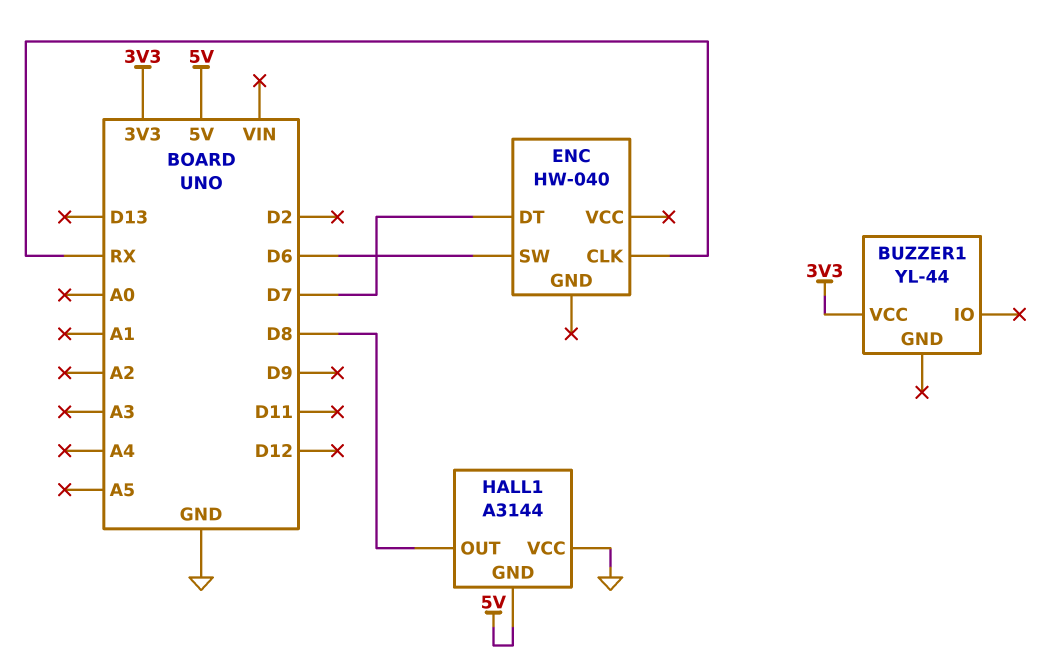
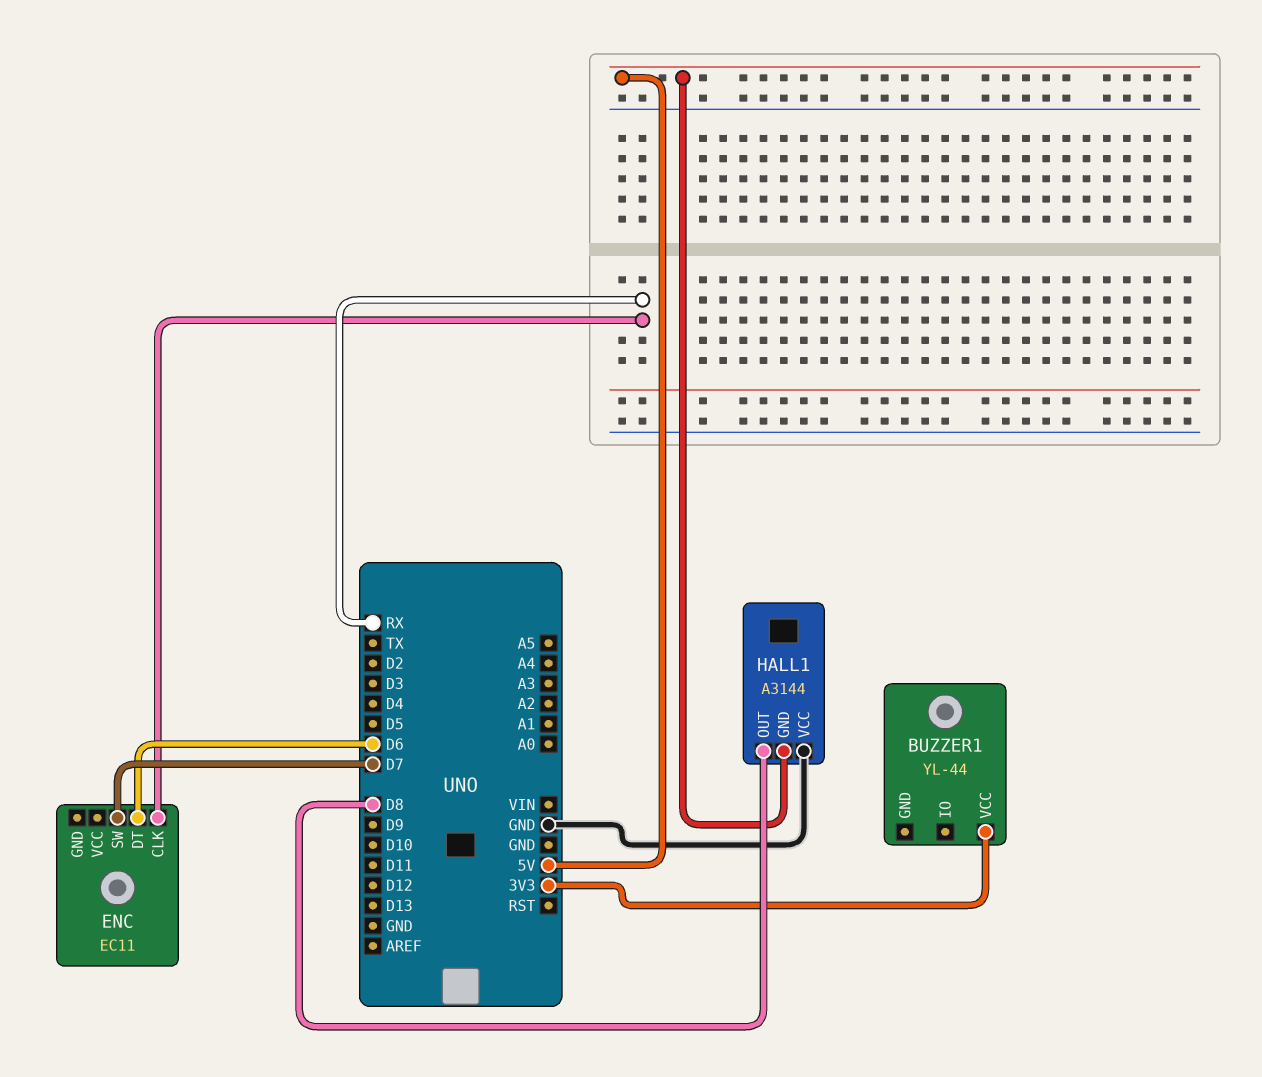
ENC: HW-040 -> EC11
ENC pin DT: D7 -> D6
ENC pin SW: D6 -> D7

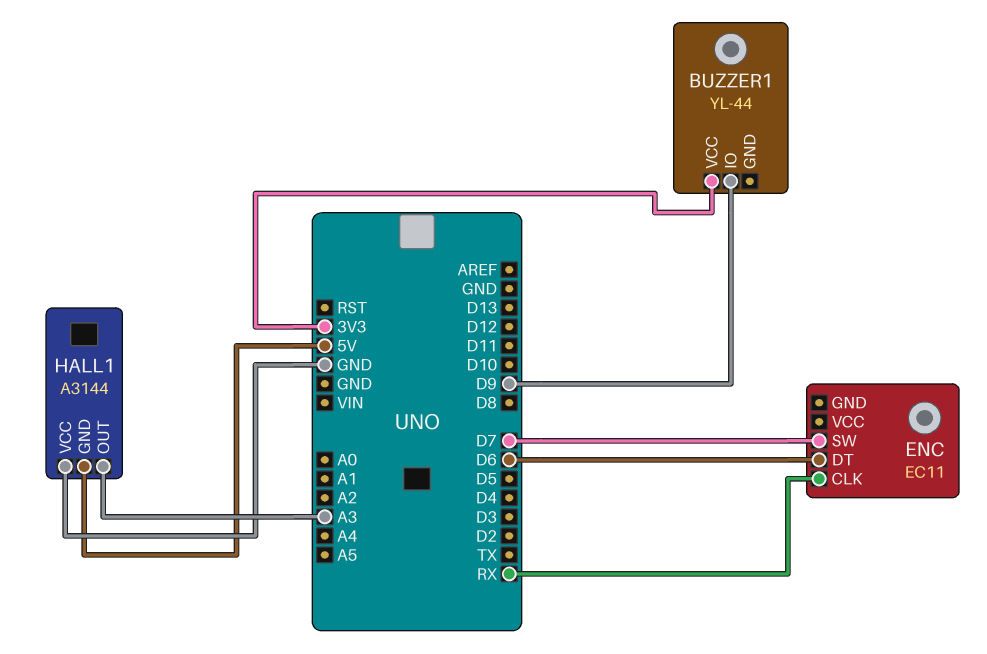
BUZZER1 pin IO: none -> D9
HALL1 pin OUT: D8 -> A3

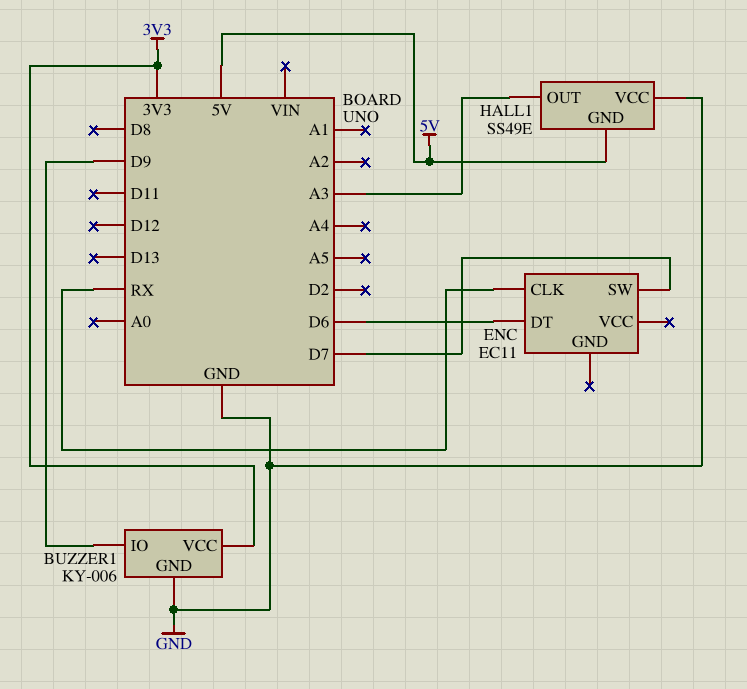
BUZZER1: YL-44 -> KY-006
BUZZER1 pin GND: none -> GND
HALL1: A3144 -> SS49E

